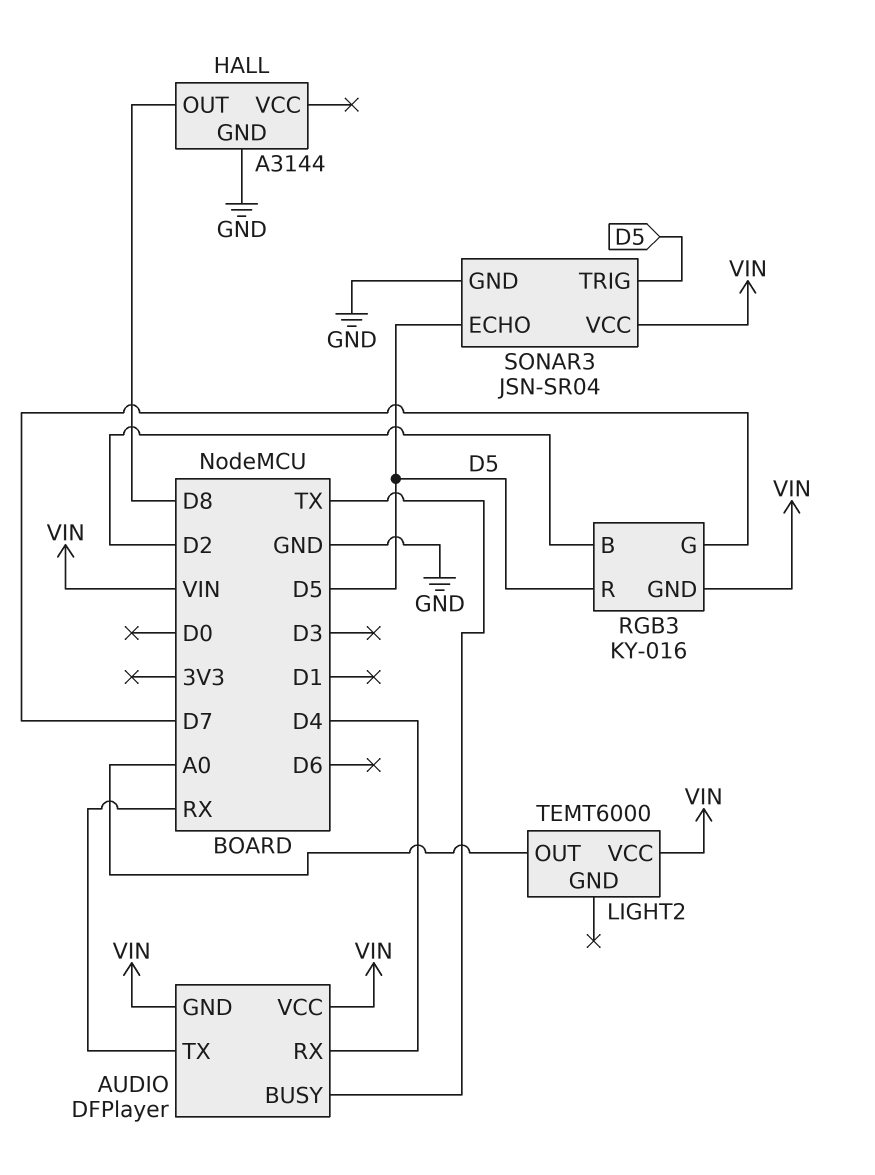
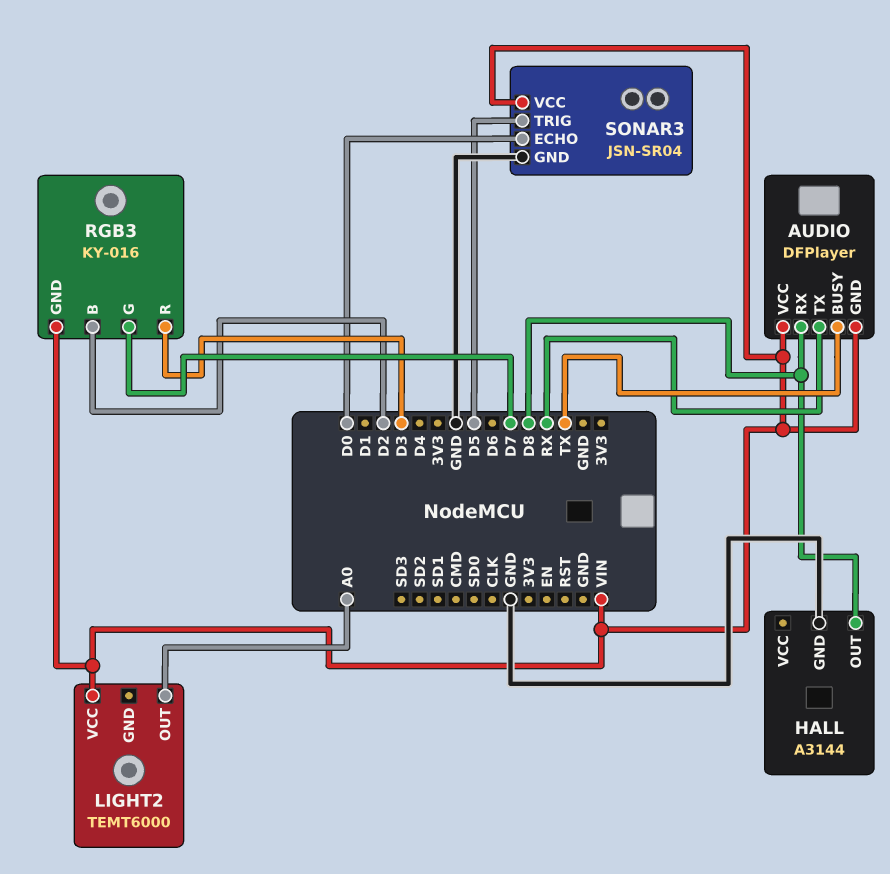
AUDIO pin RX: D4 -> D8
RGB3 pin R: D5 -> D3
SONAR3 pin ECHO: D5 -> D0

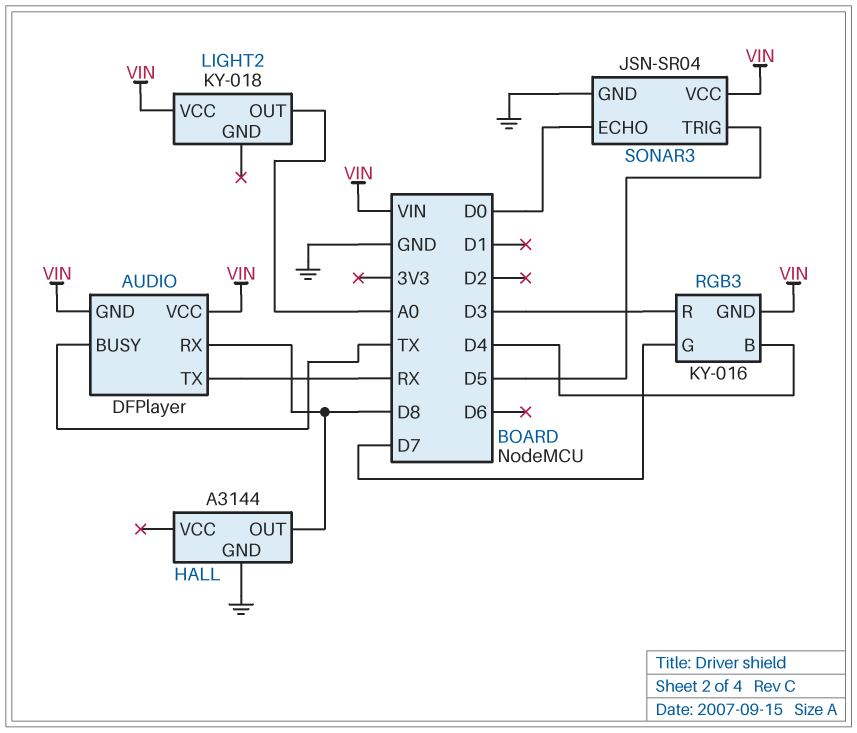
LIGHT2: TEMT6000 -> KY-018
RGB3 pin B: D2 -> D4

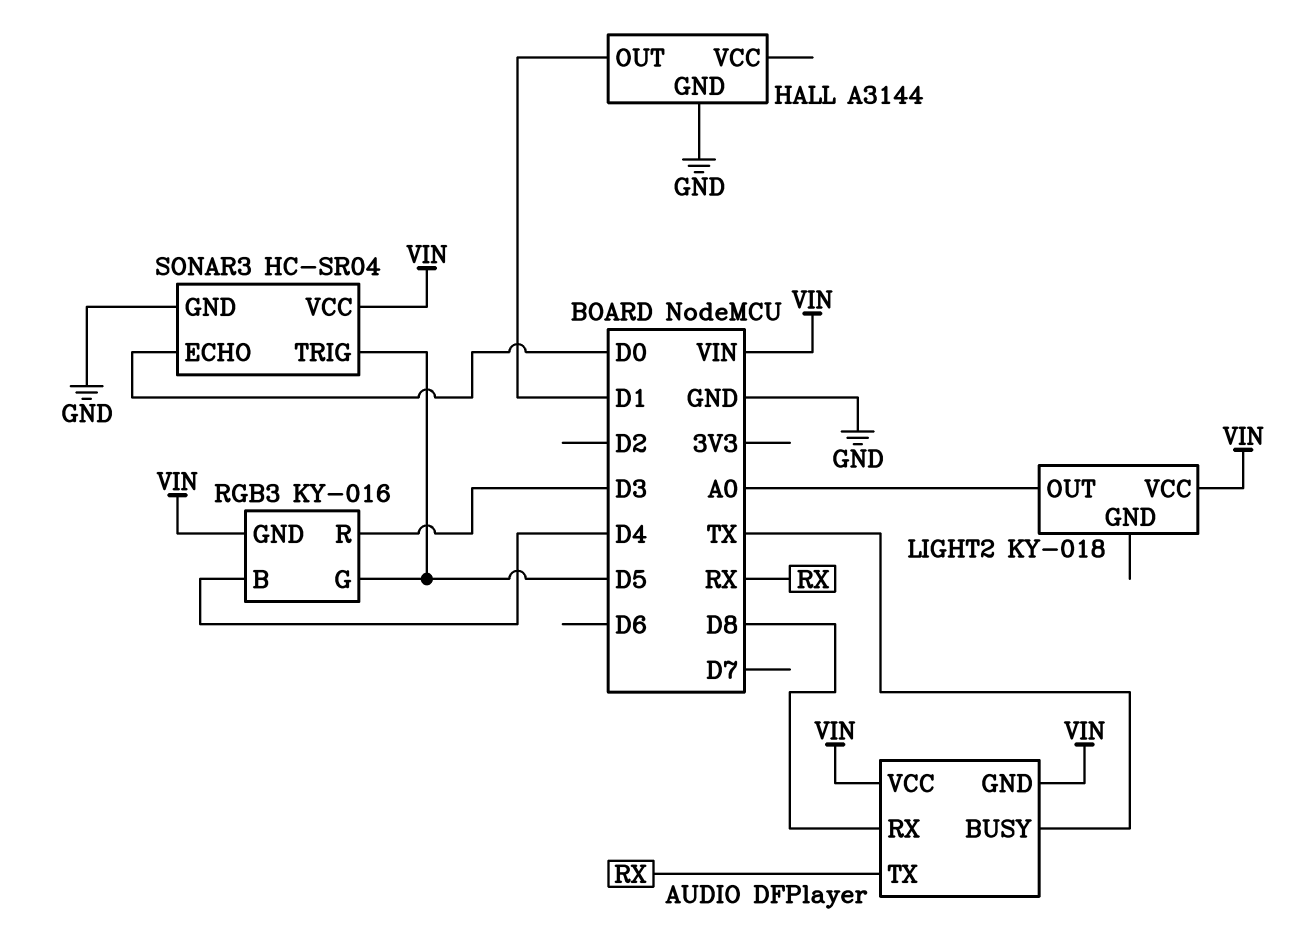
HALL pin OUT: D8 -> D1
RGB3 pin G: D7 -> D5
SONAR3: JSN-SR04 -> HC-SR04

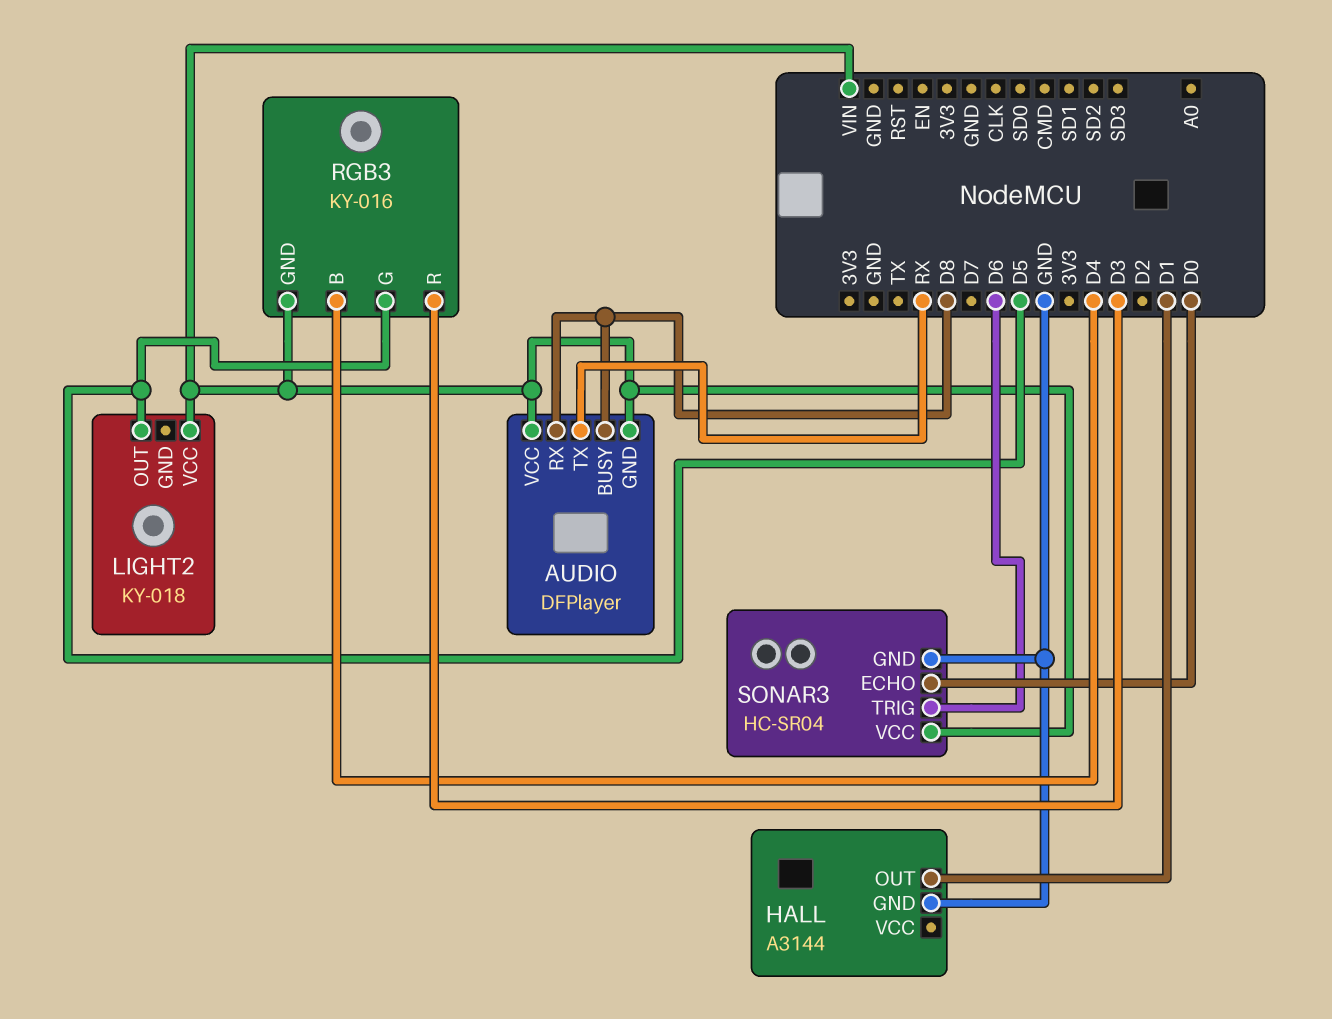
AUDIO pin BUSY: TX -> D8
LIGHT2 pin OUT: A0 -> D5
SONAR3 pin TRIG: D5 -> D6

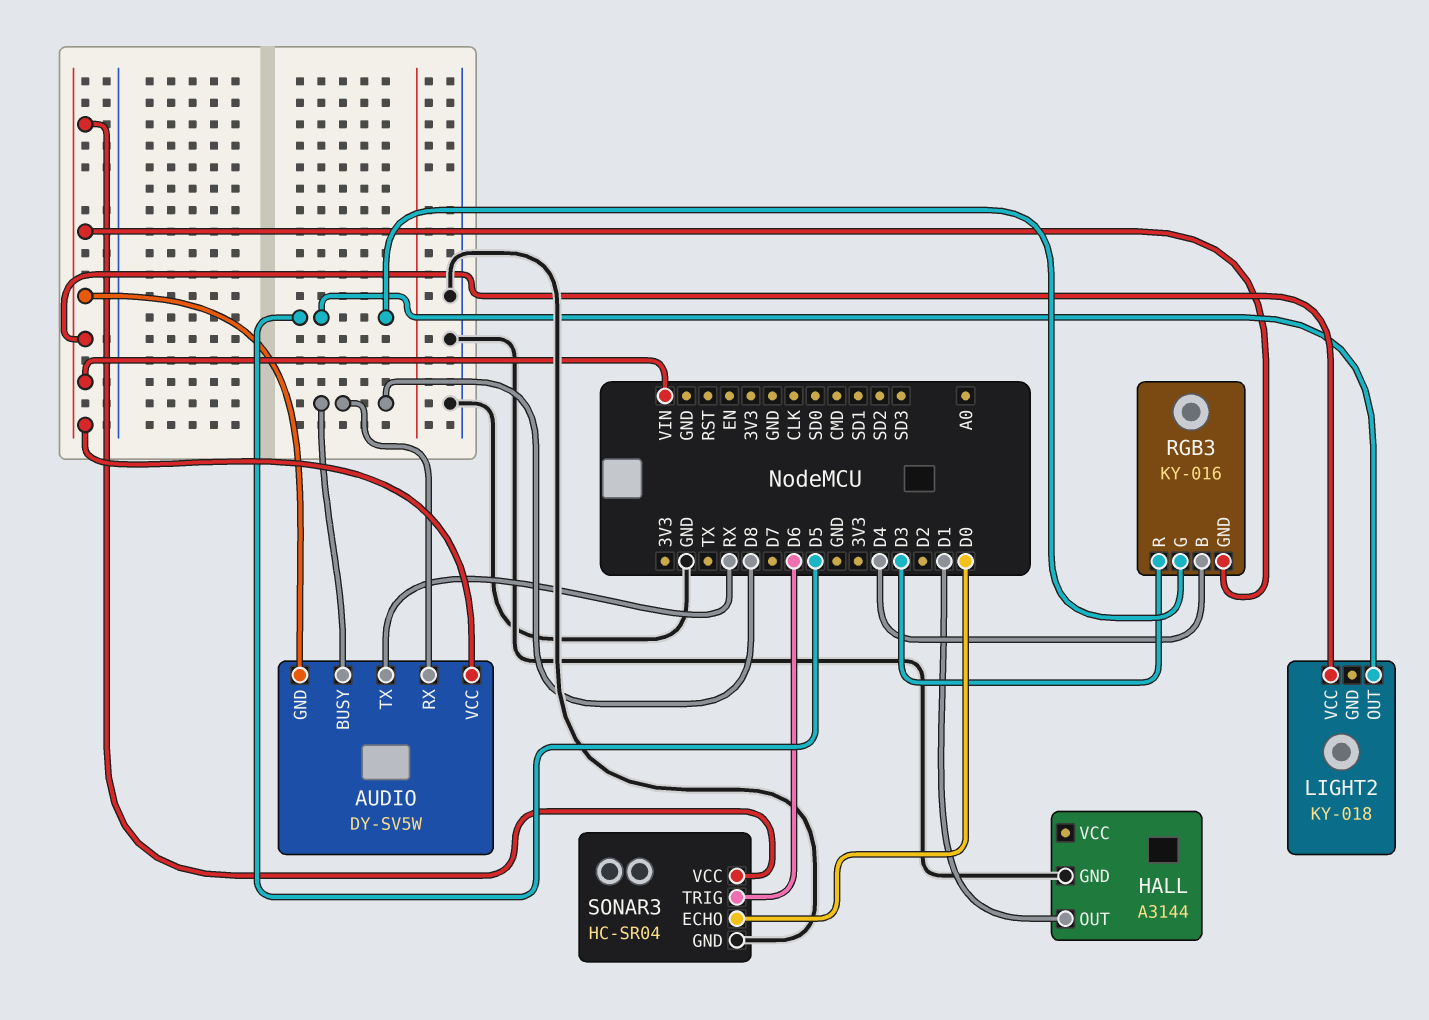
AUDIO: DFPlayer -> DY-SV5W

